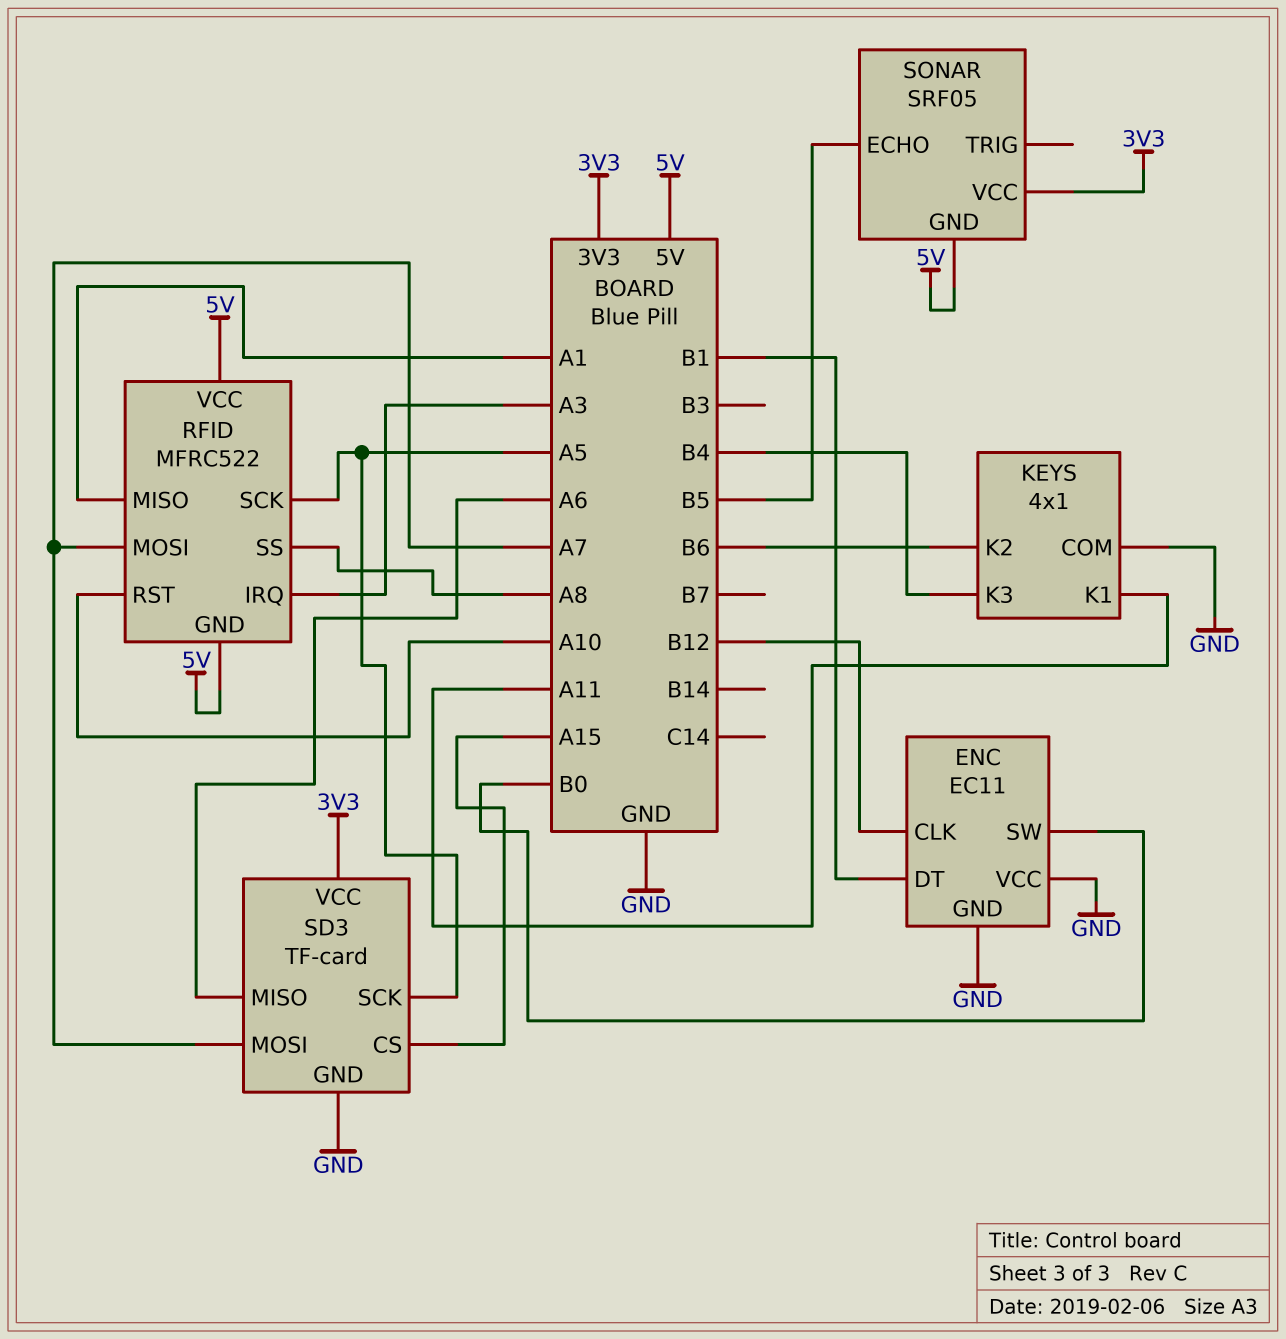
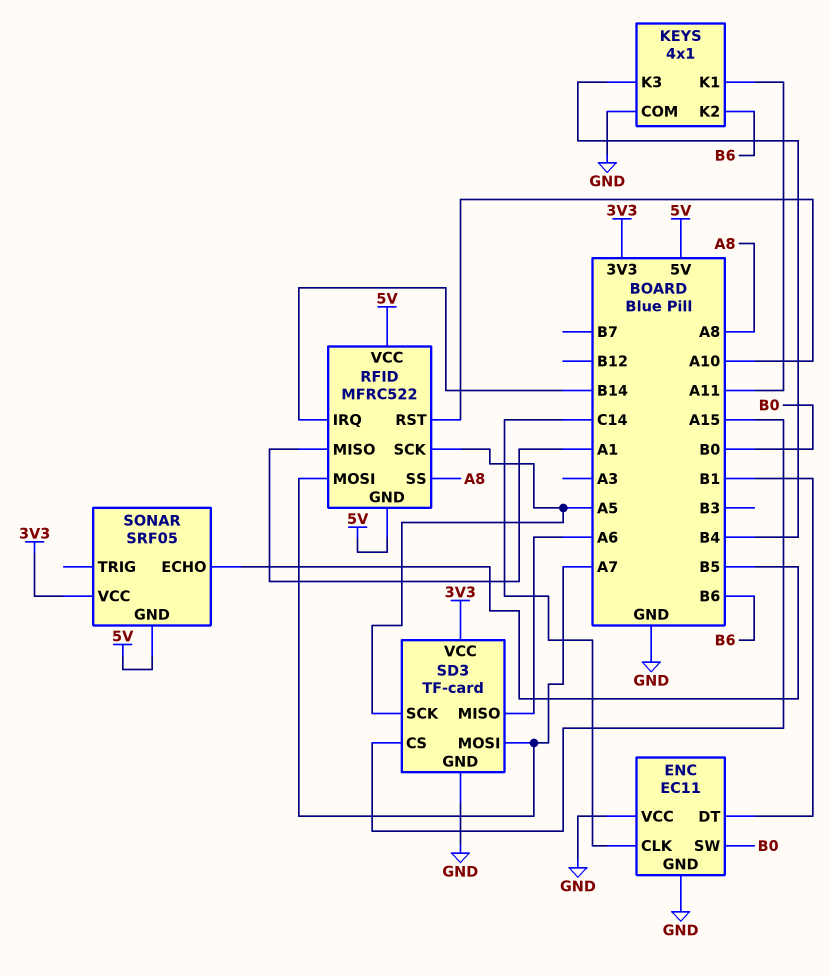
ENC pin CLK: B12 -> C14
RFID pin IRQ: A3 -> B14

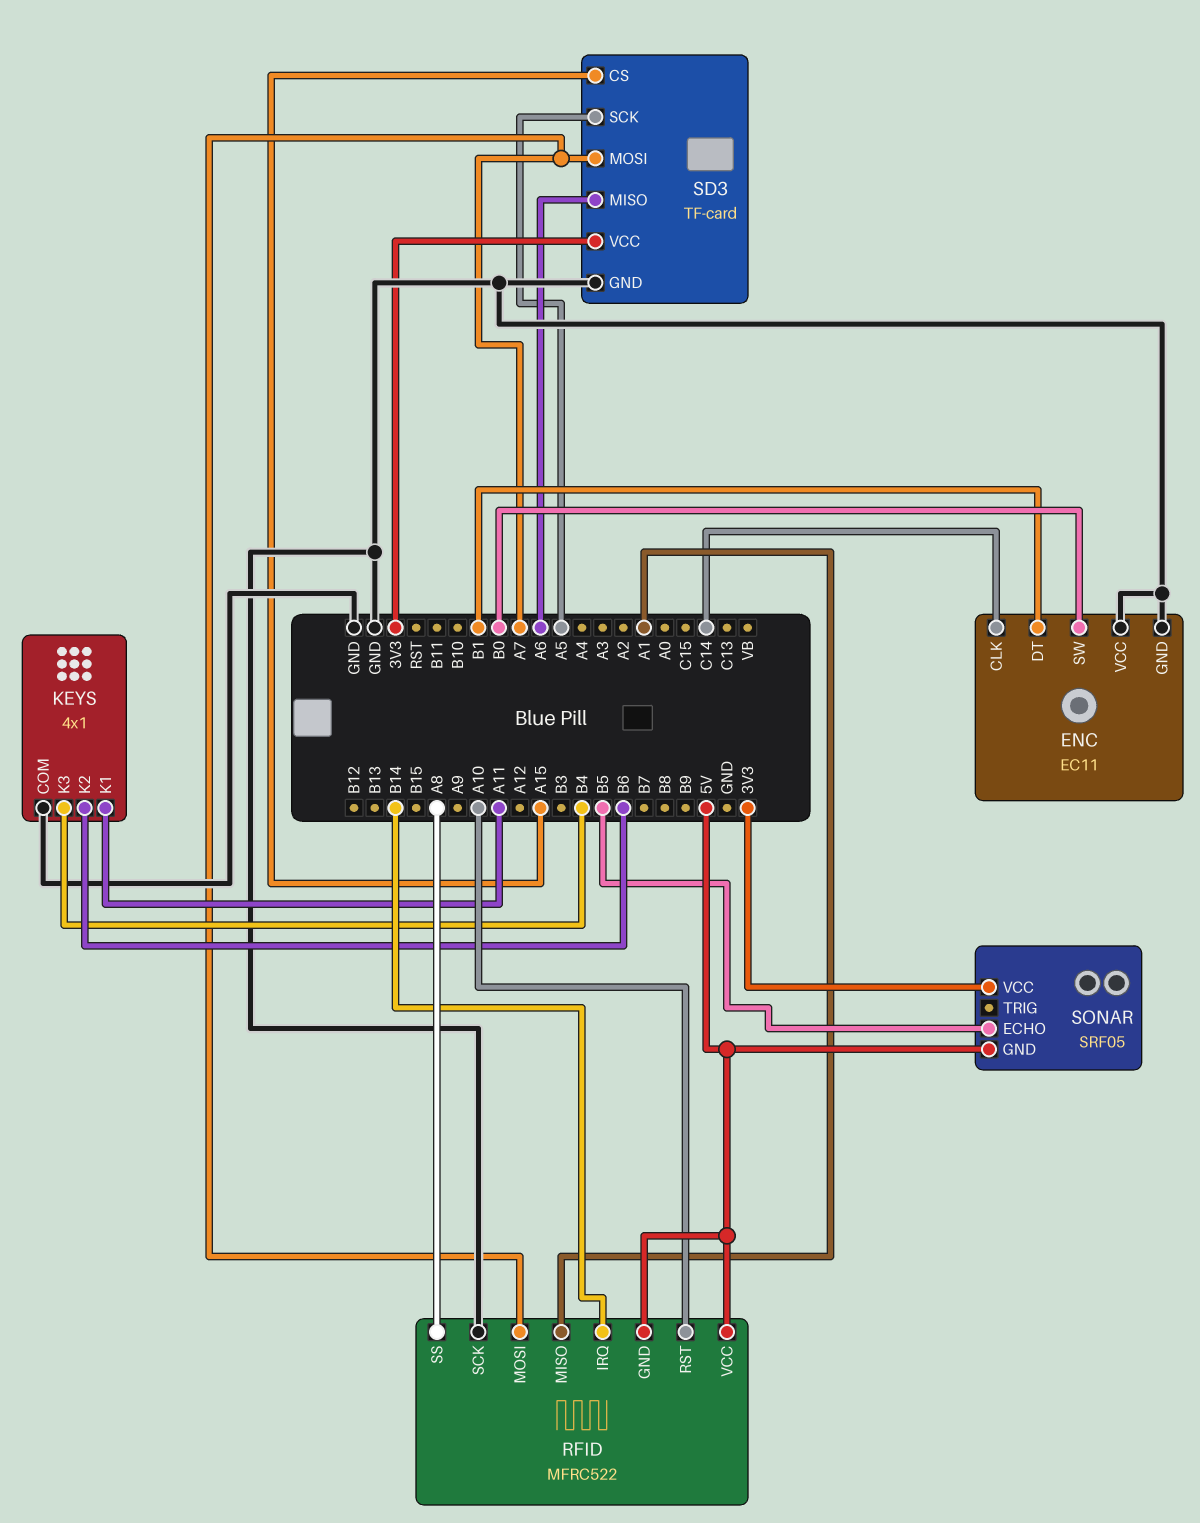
RFID pin SCK: A5 -> GND

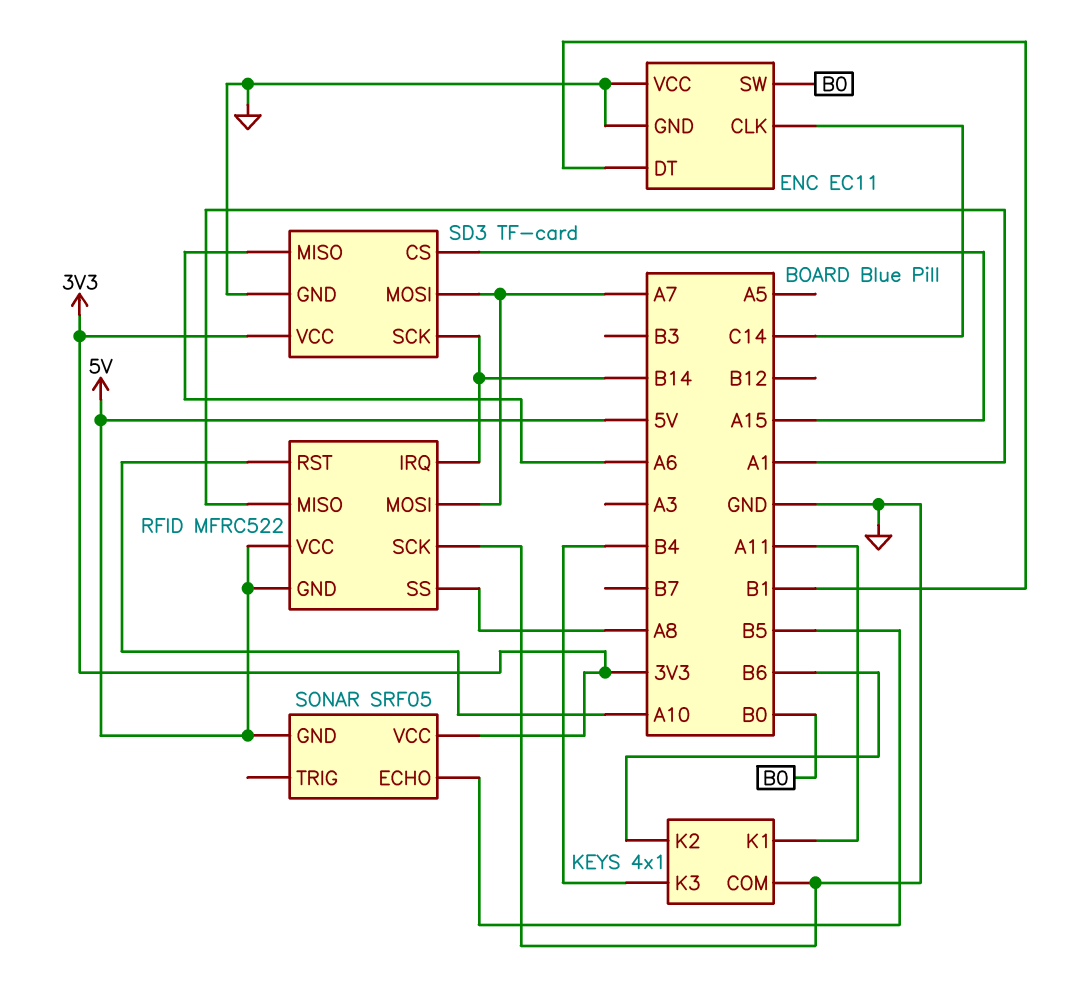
SD3 pin SCK: A5 -> B14

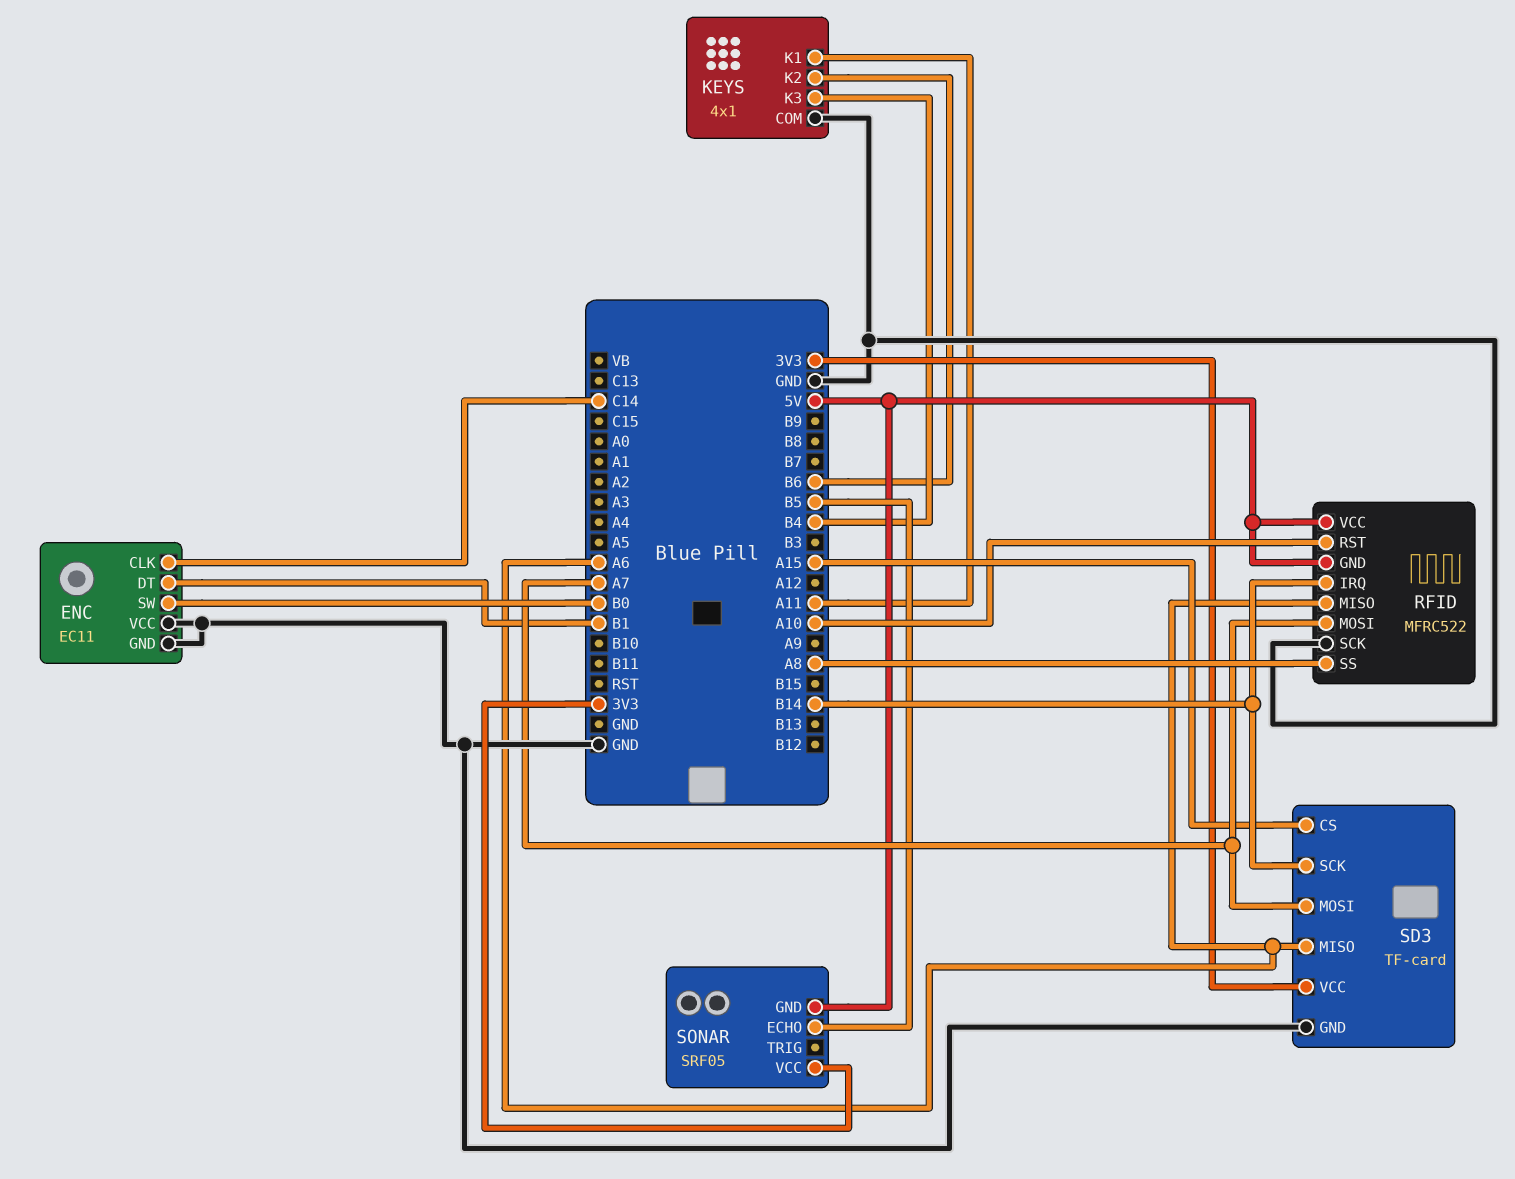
RFID pin MISO: A1 -> A6

